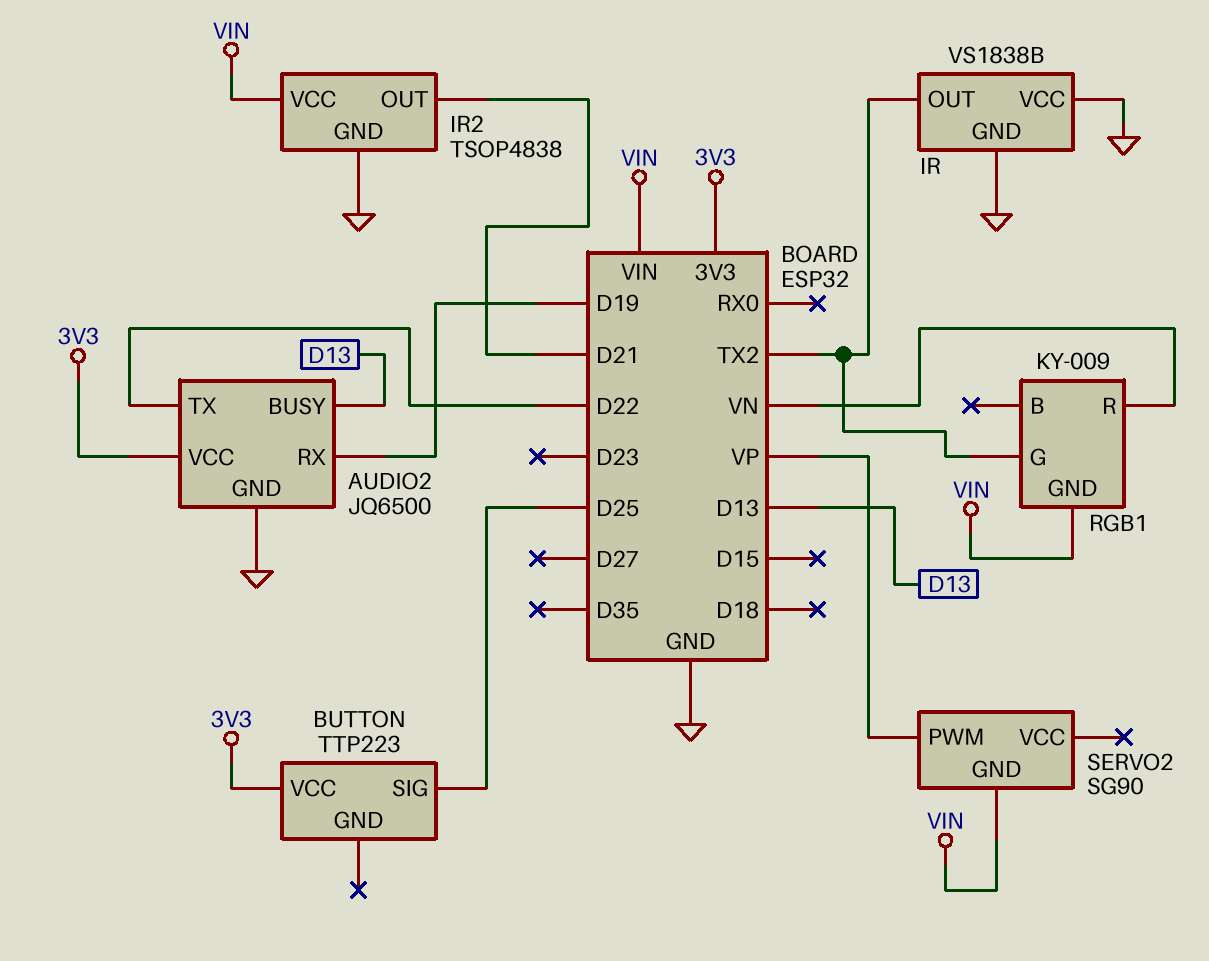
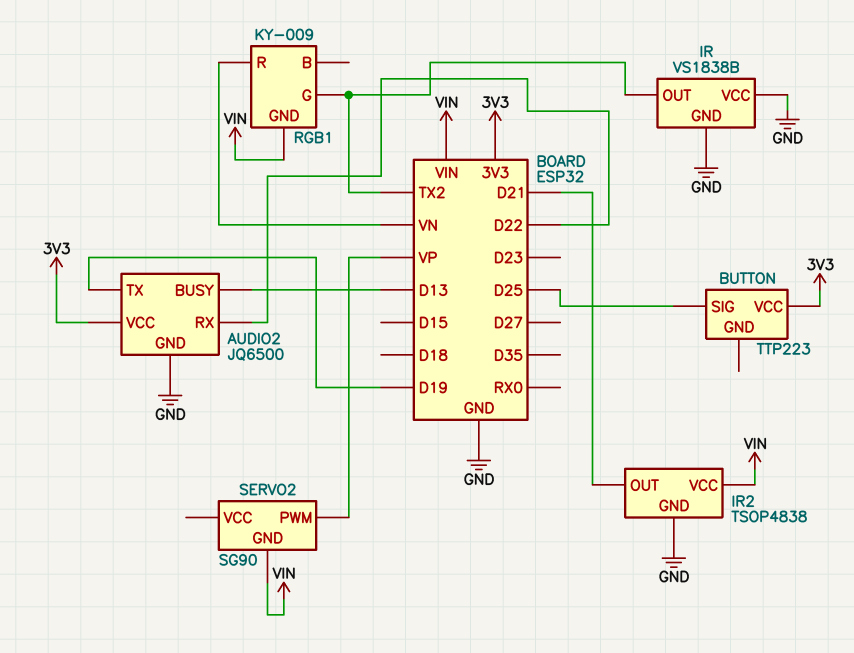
AUDIO2 pin RX: D19 -> D22
AUDIO2 pin TX: D22 -> D19

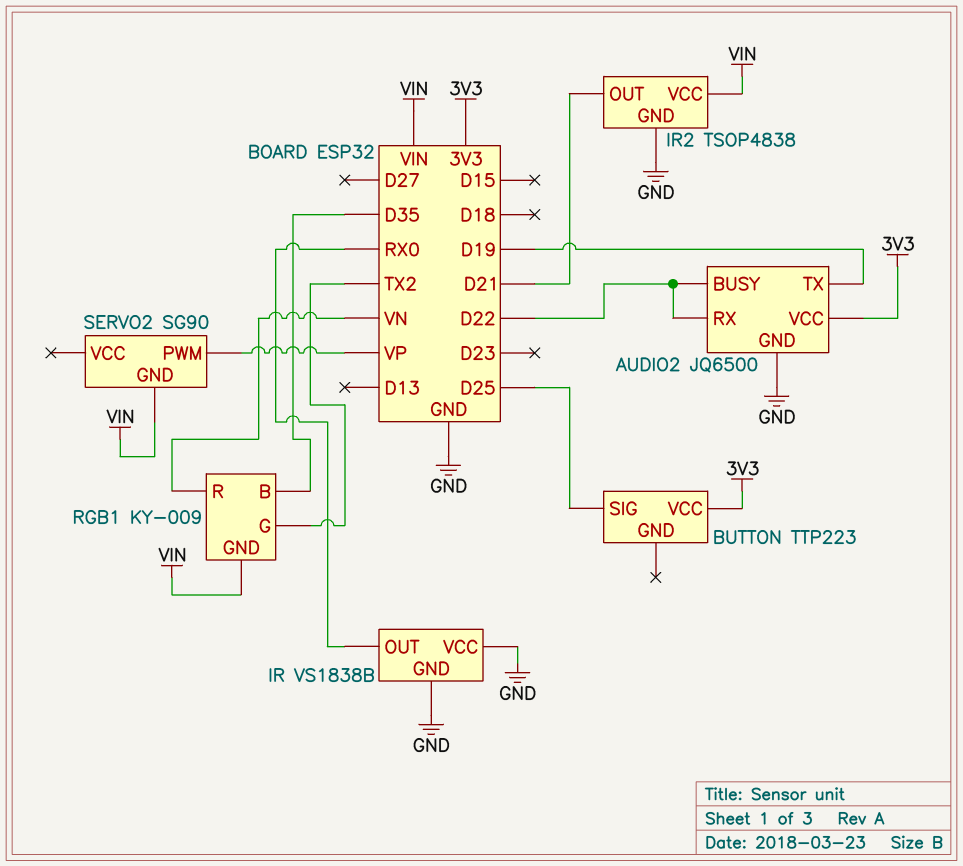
AUDIO2 pin BUSY: D13 -> D22
IR pin OUT: TX2 -> RX0
RGB1 pin B: none -> D35

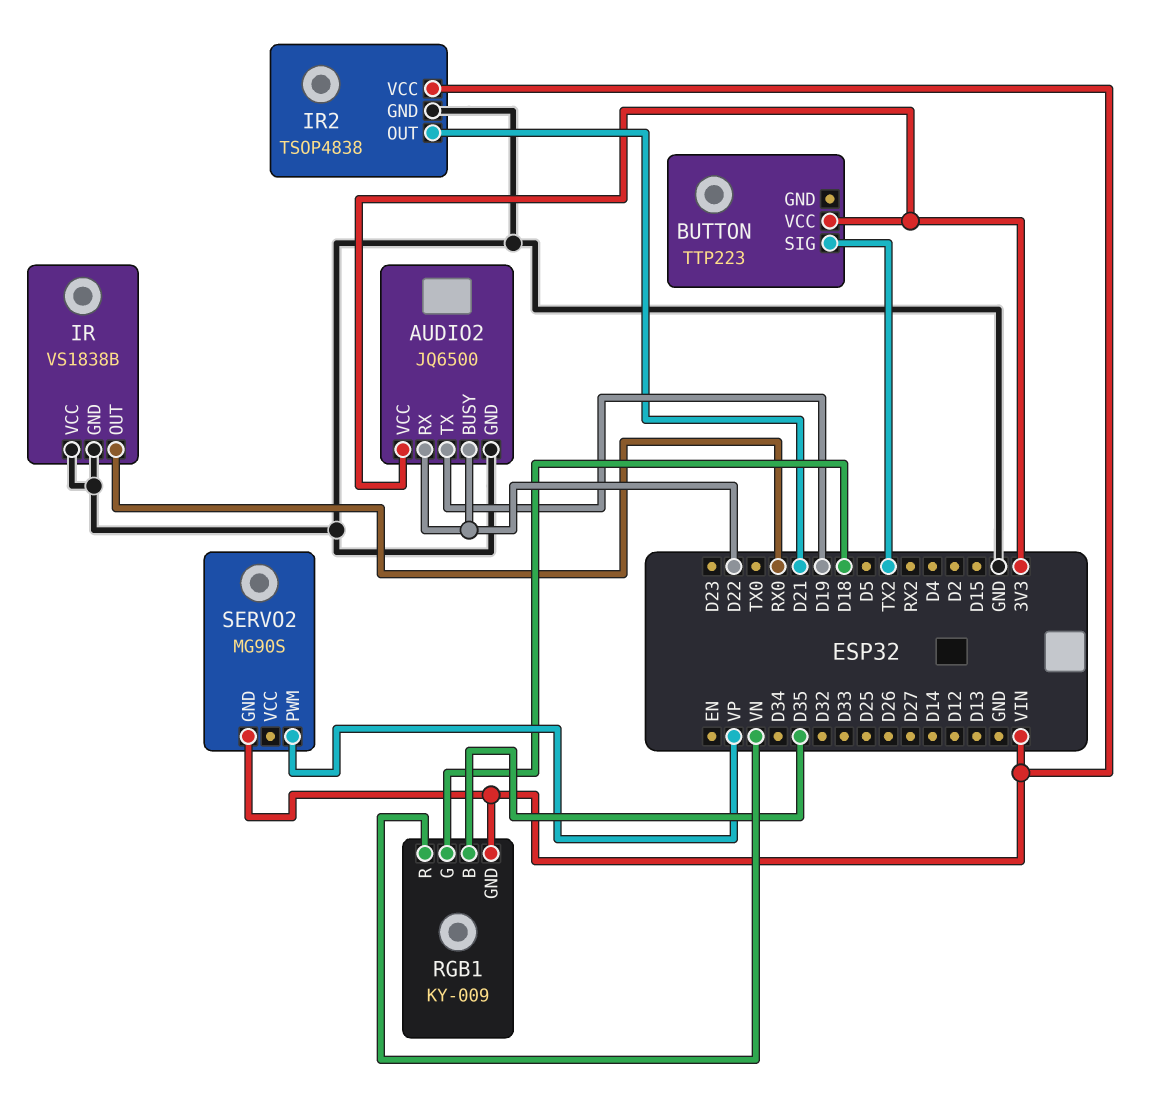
BUTTON pin SIG: D25 -> TX2
RGB1 pin G: TX2 -> D18
SERVO2: SG90 -> MG90S

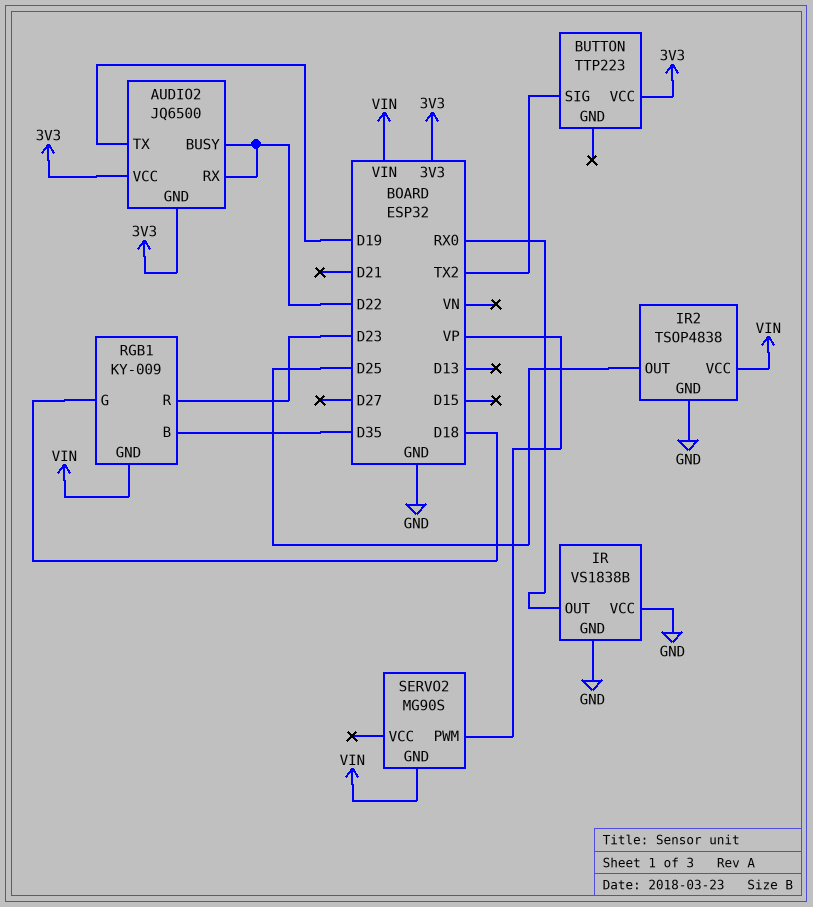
AUDIO2 pin GND: GND -> 3V3
IR2 pin OUT: D21 -> D25
RGB1 pin R: VN -> D23

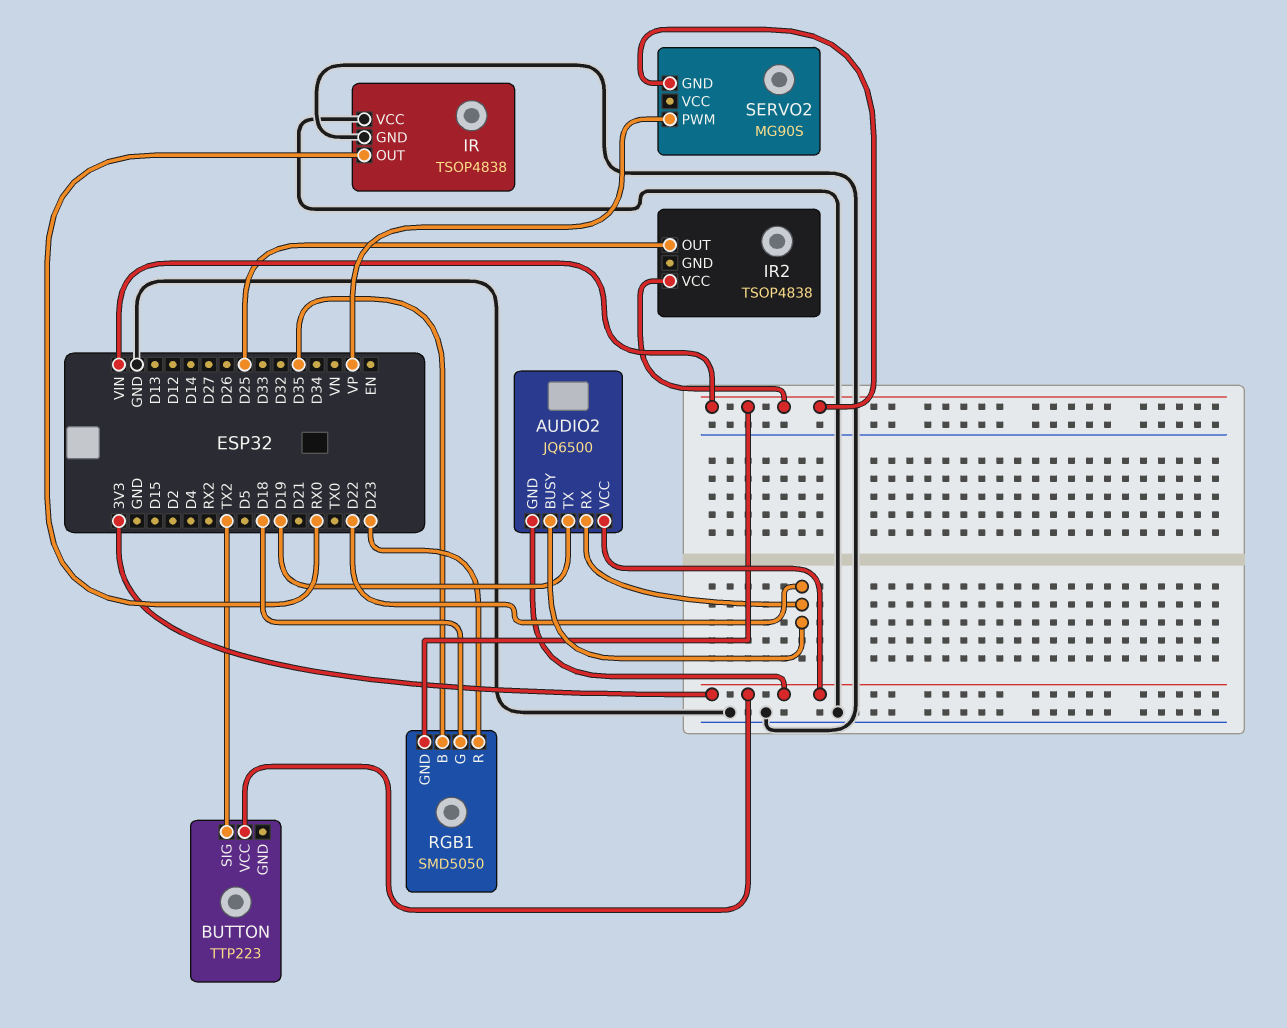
IR: VS1838B -> TSOP4838
IR2 pin GND: GND -> none
RGB1: KY-009 -> SMD5050

